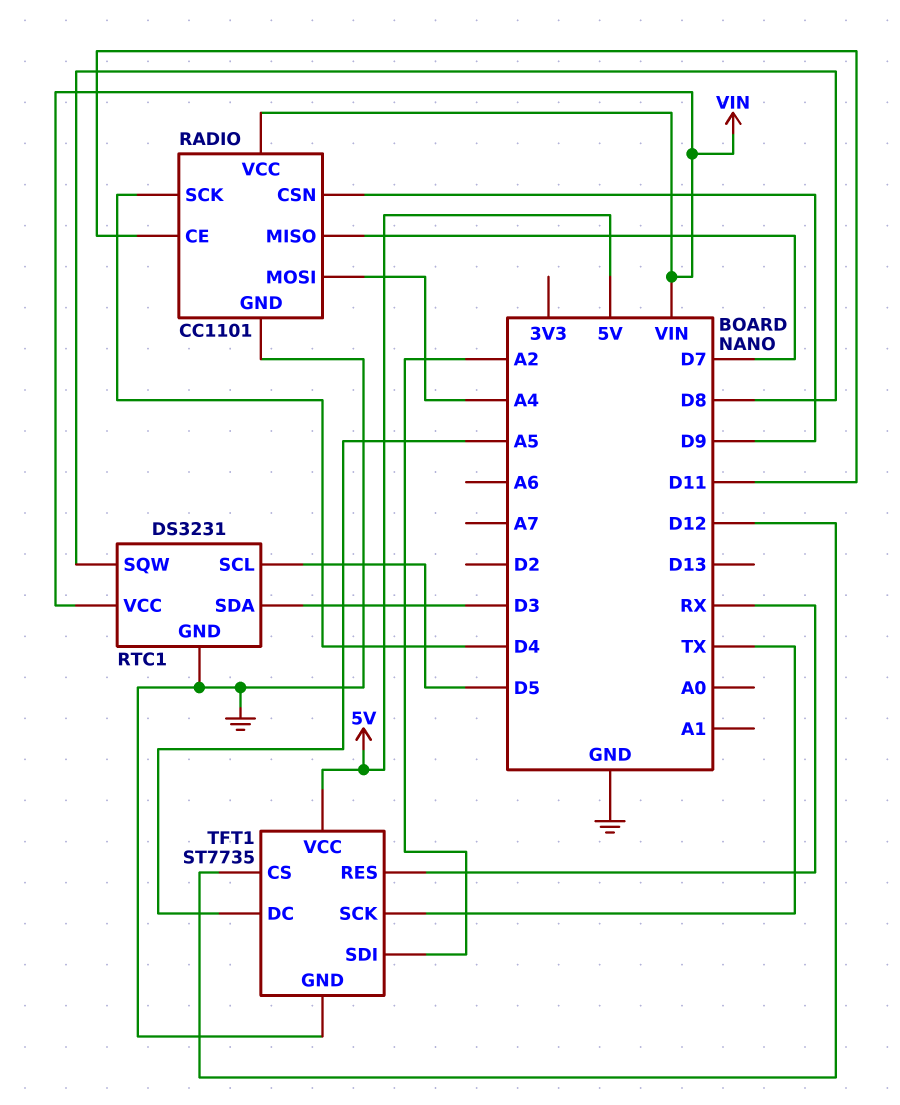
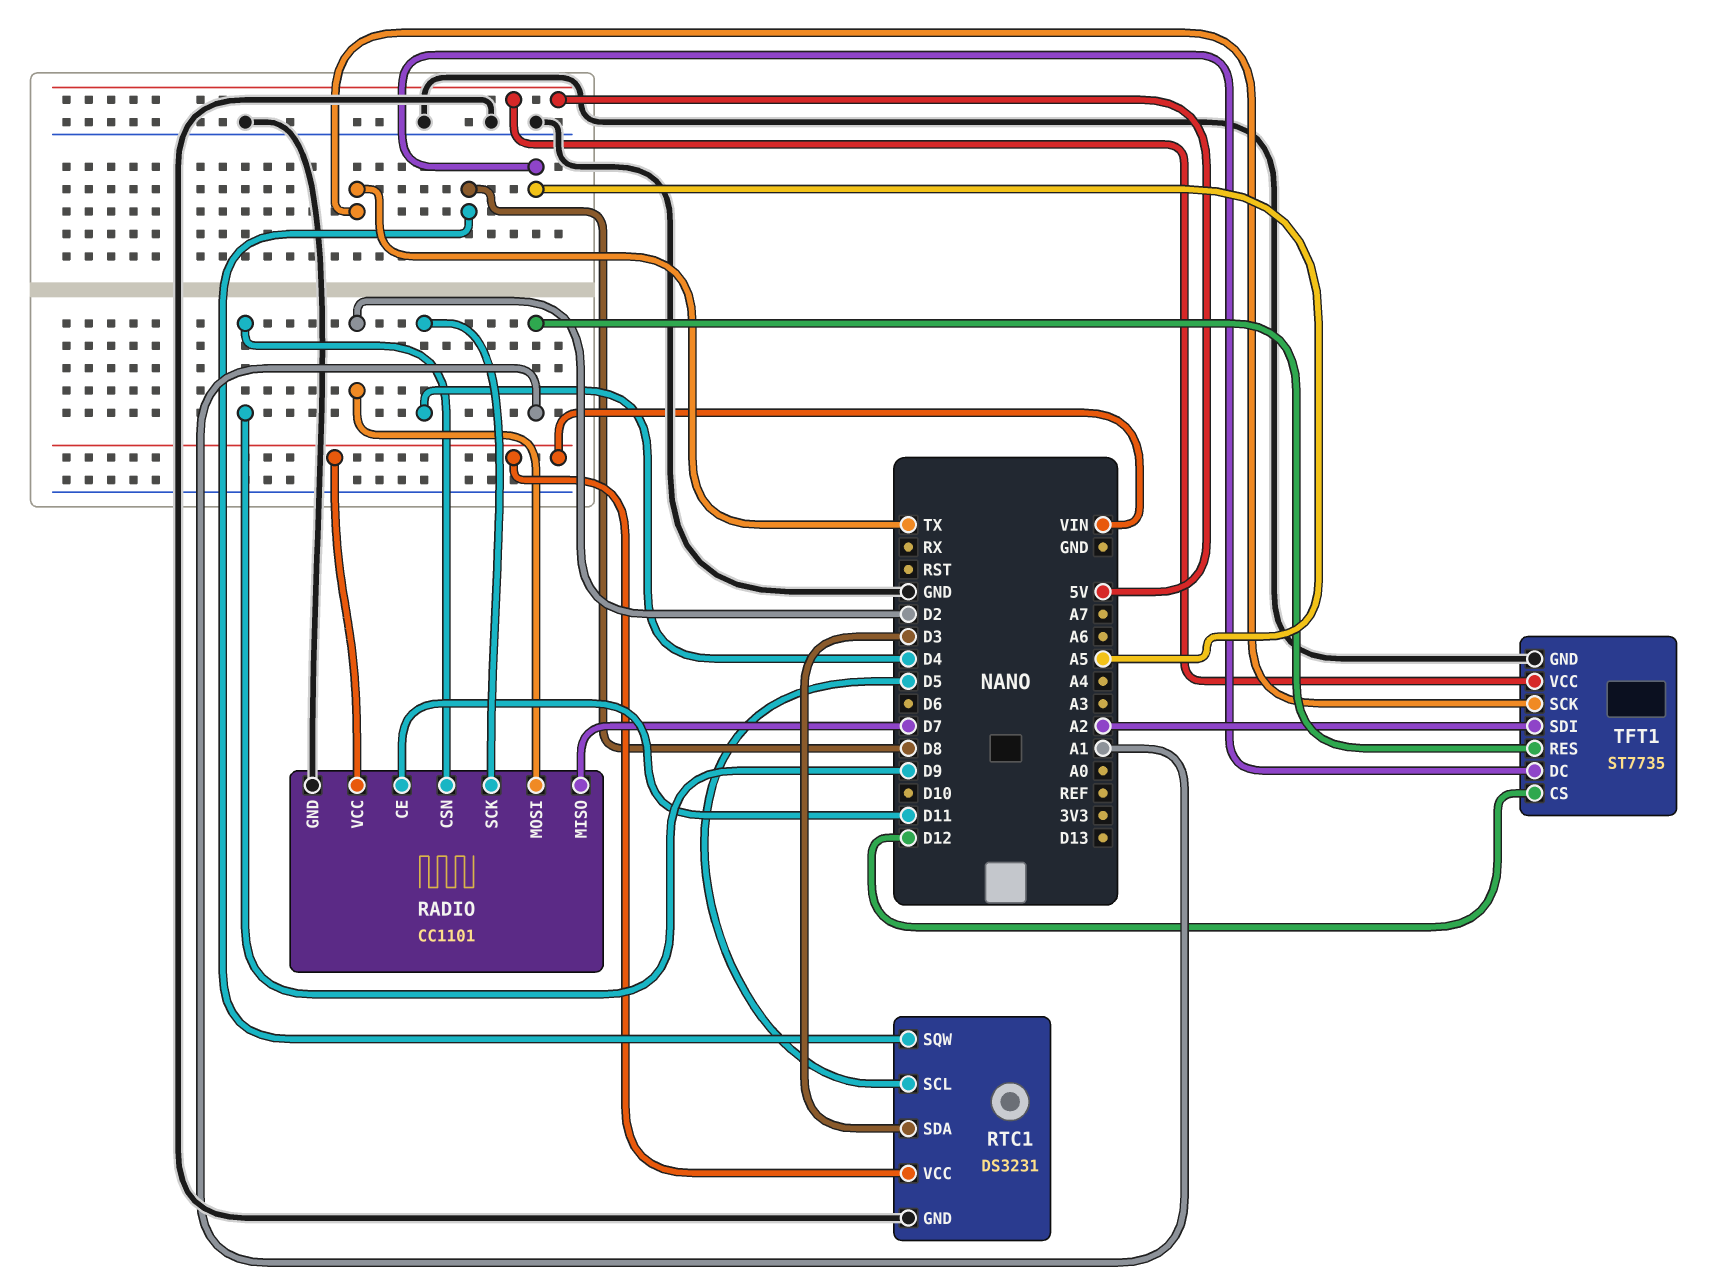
RADIO pin MOSI: A4 -> D2
TFT1 pin RES: RX -> A1

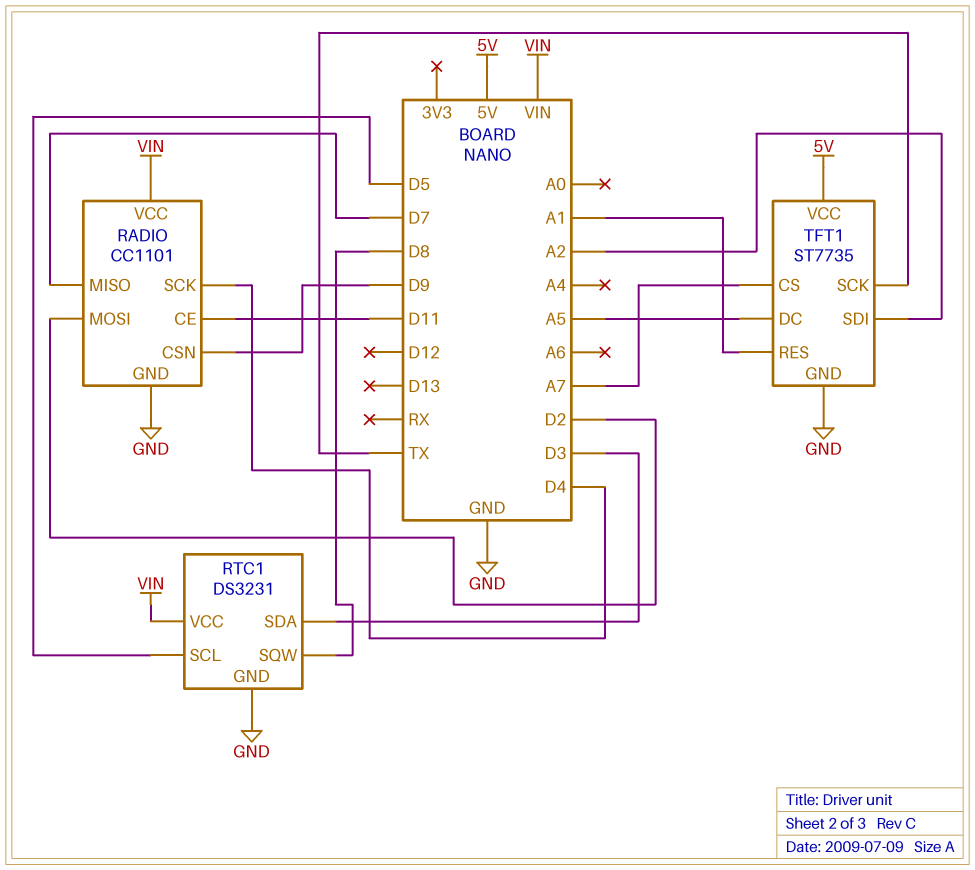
TFT1 pin CS: D12 -> A7

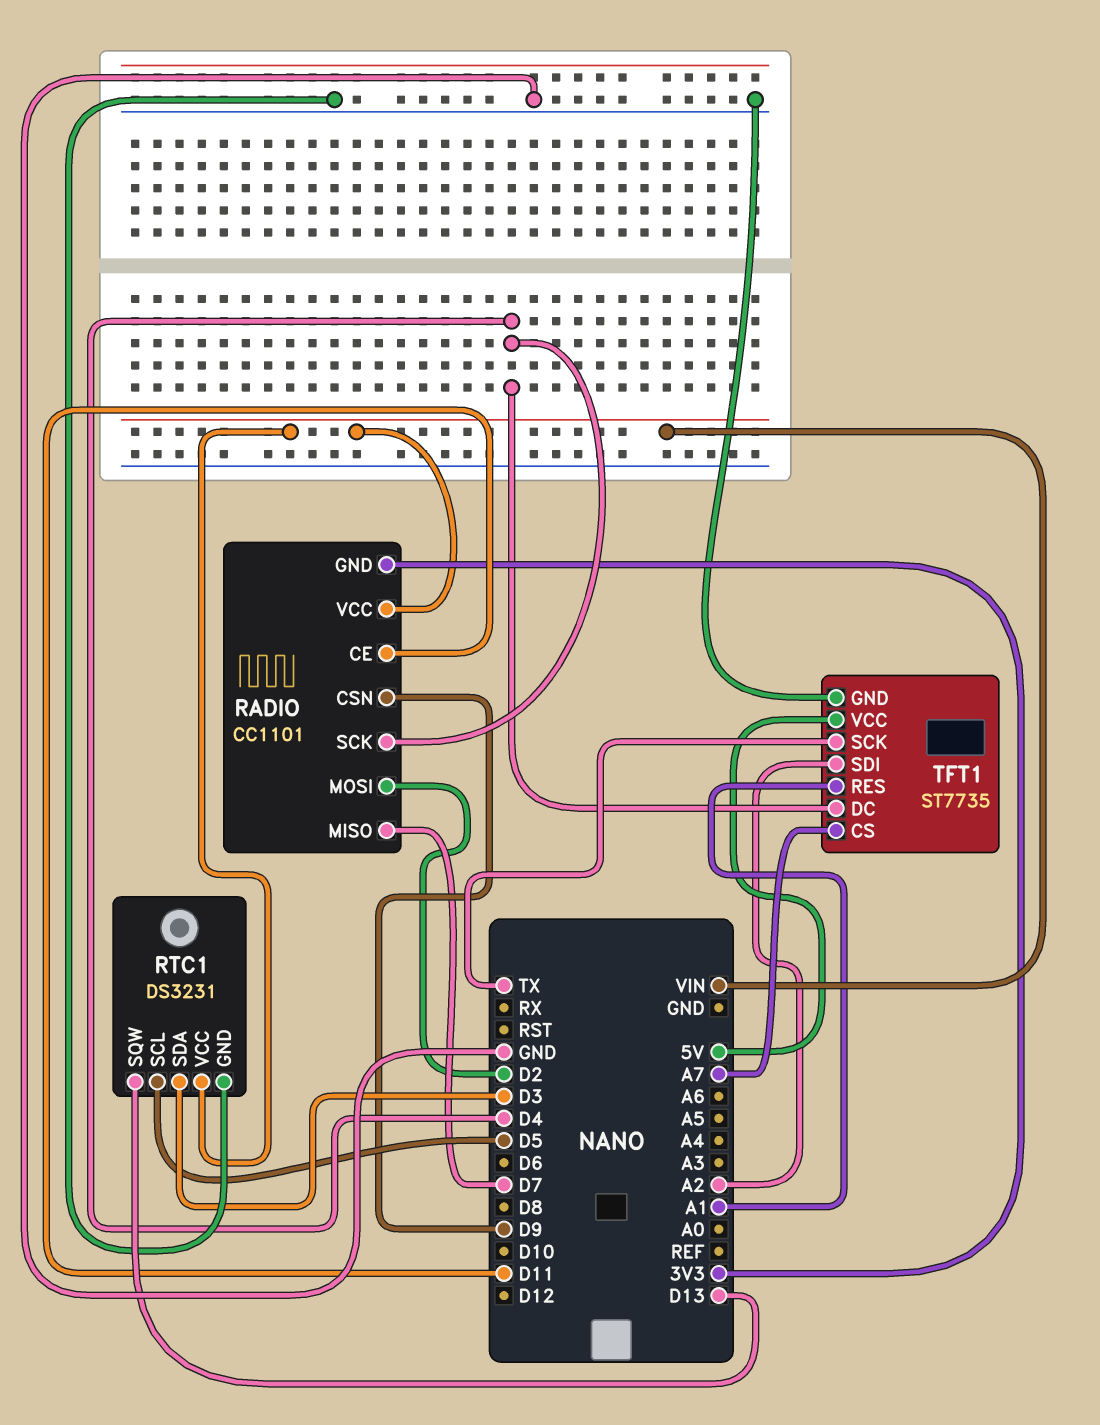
RADIO pin GND: GND -> 3V3
RTC1 pin SQW: D8 -> D13
TFT1 pin DC: A5 -> D4

